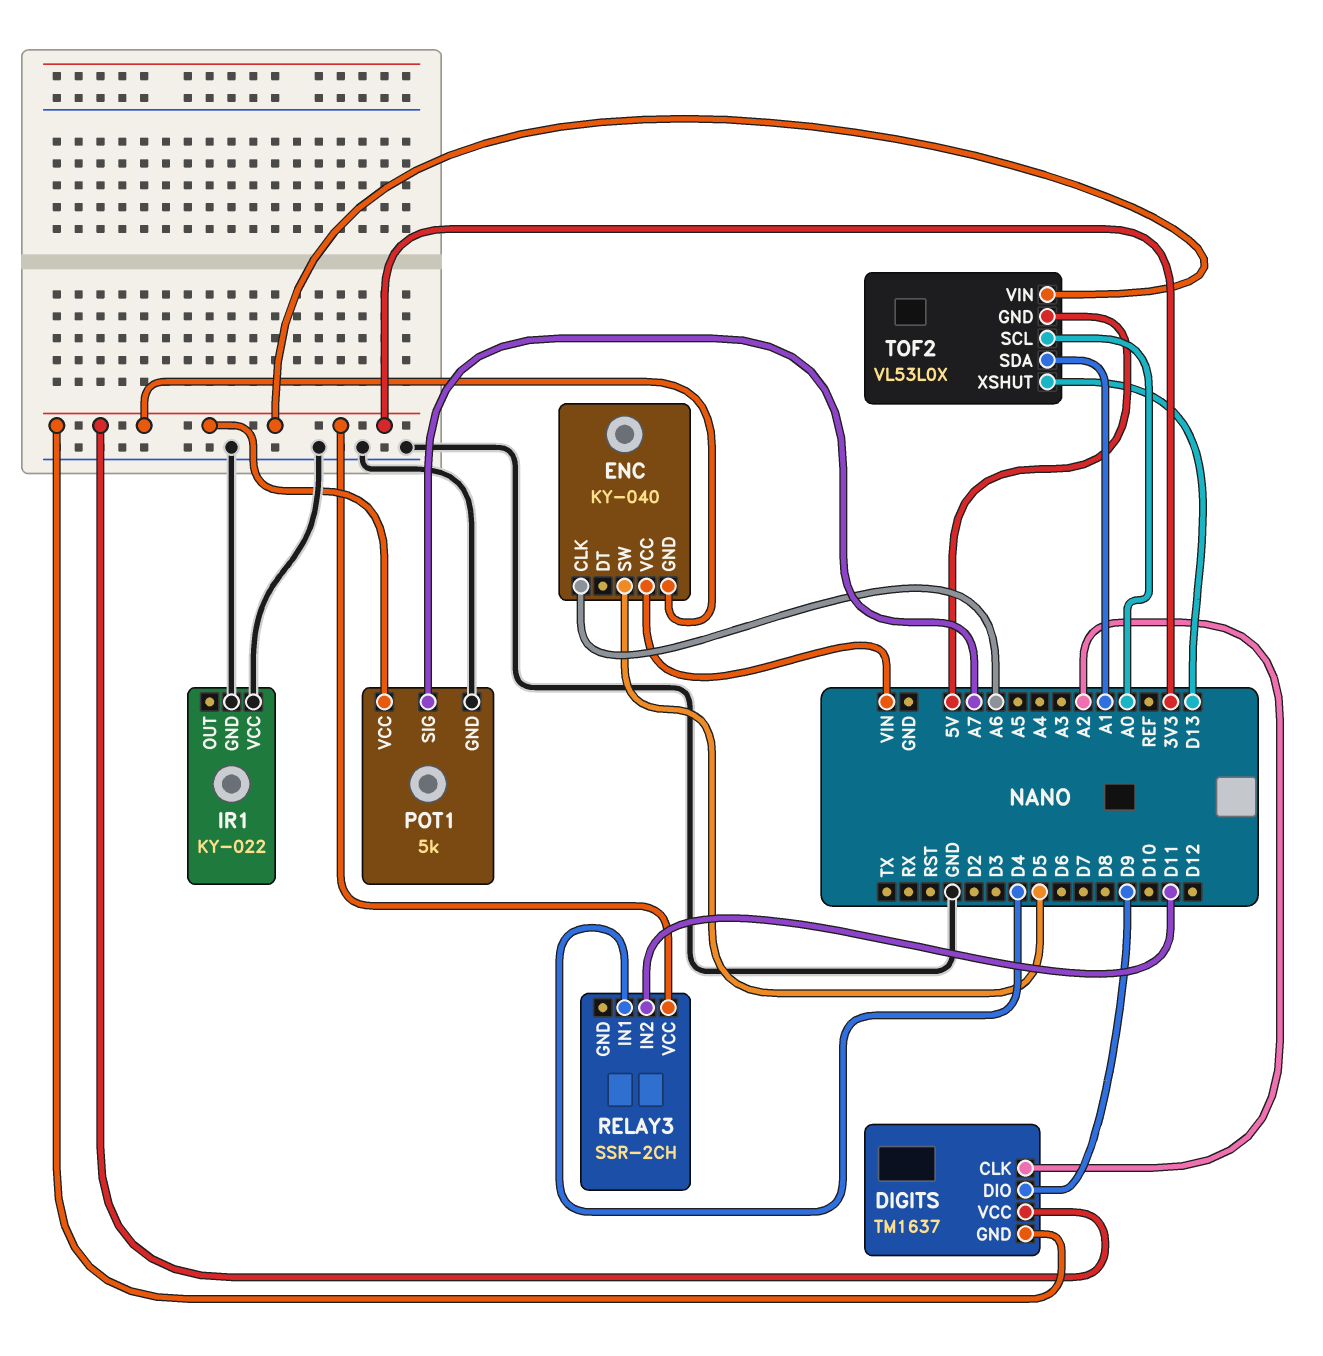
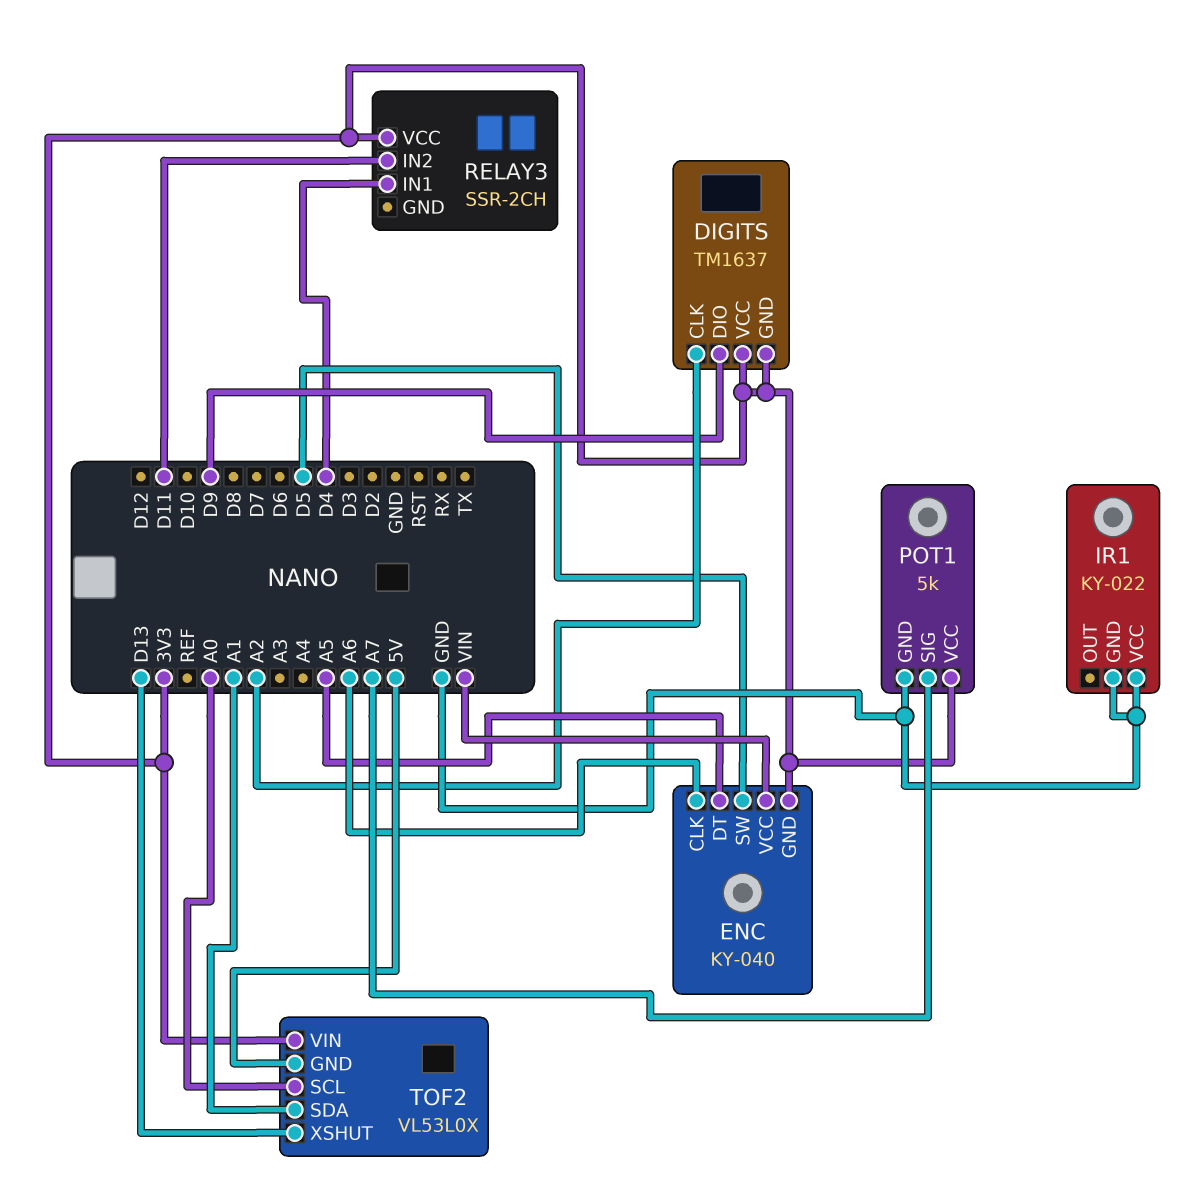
ENC pin DT: none -> A5

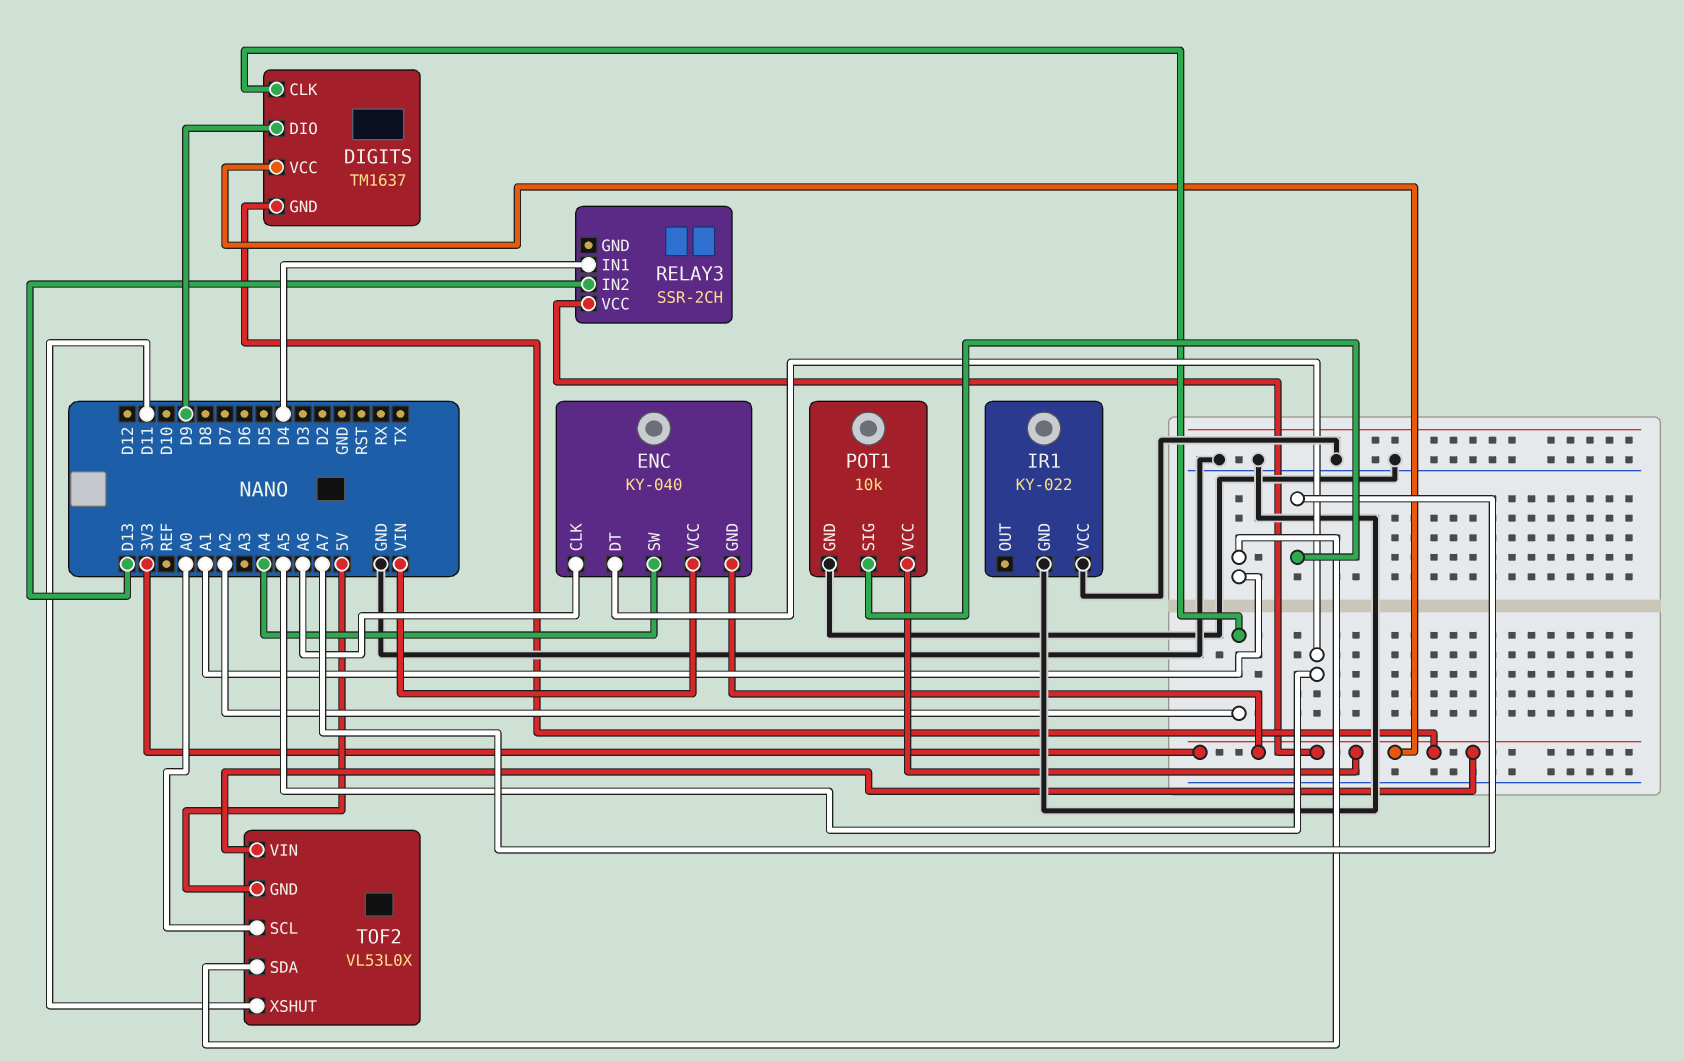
ENC pin SW: D5 -> A4
POT1: 5k -> 10k
RELAY3 pin IN2: D11 -> D13
TOF2 pin XSHUT: D13 -> D11

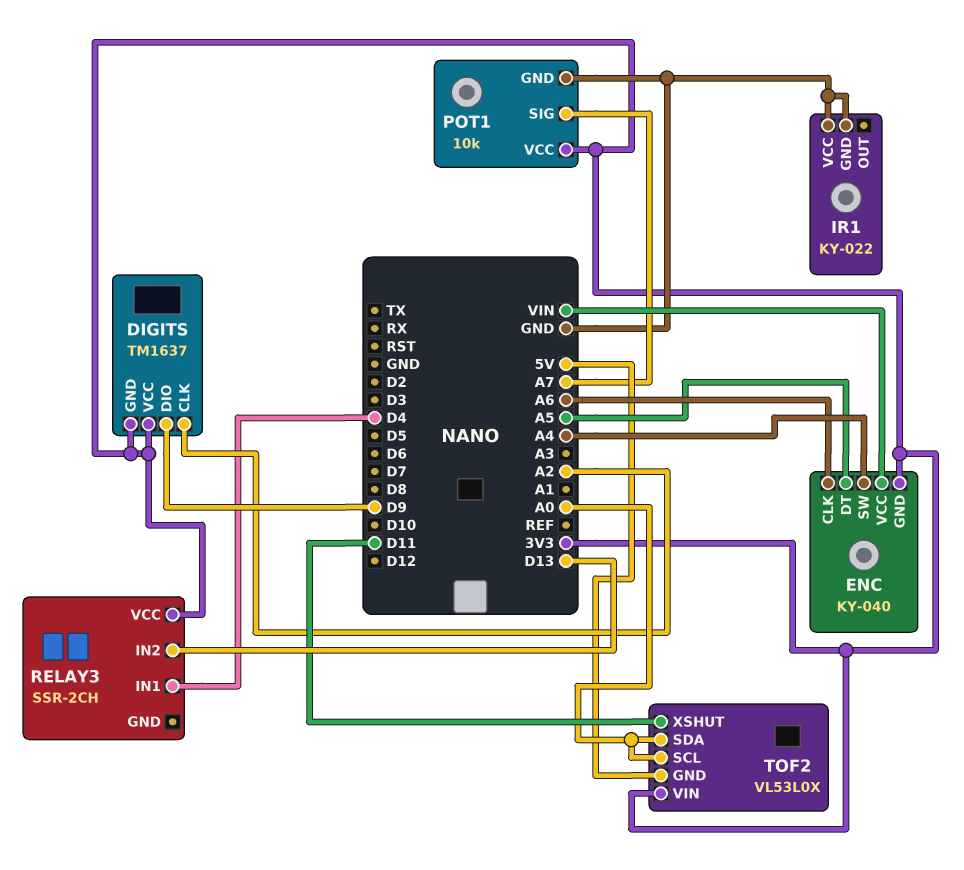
TOF2 pin SDA: A1 -> A0

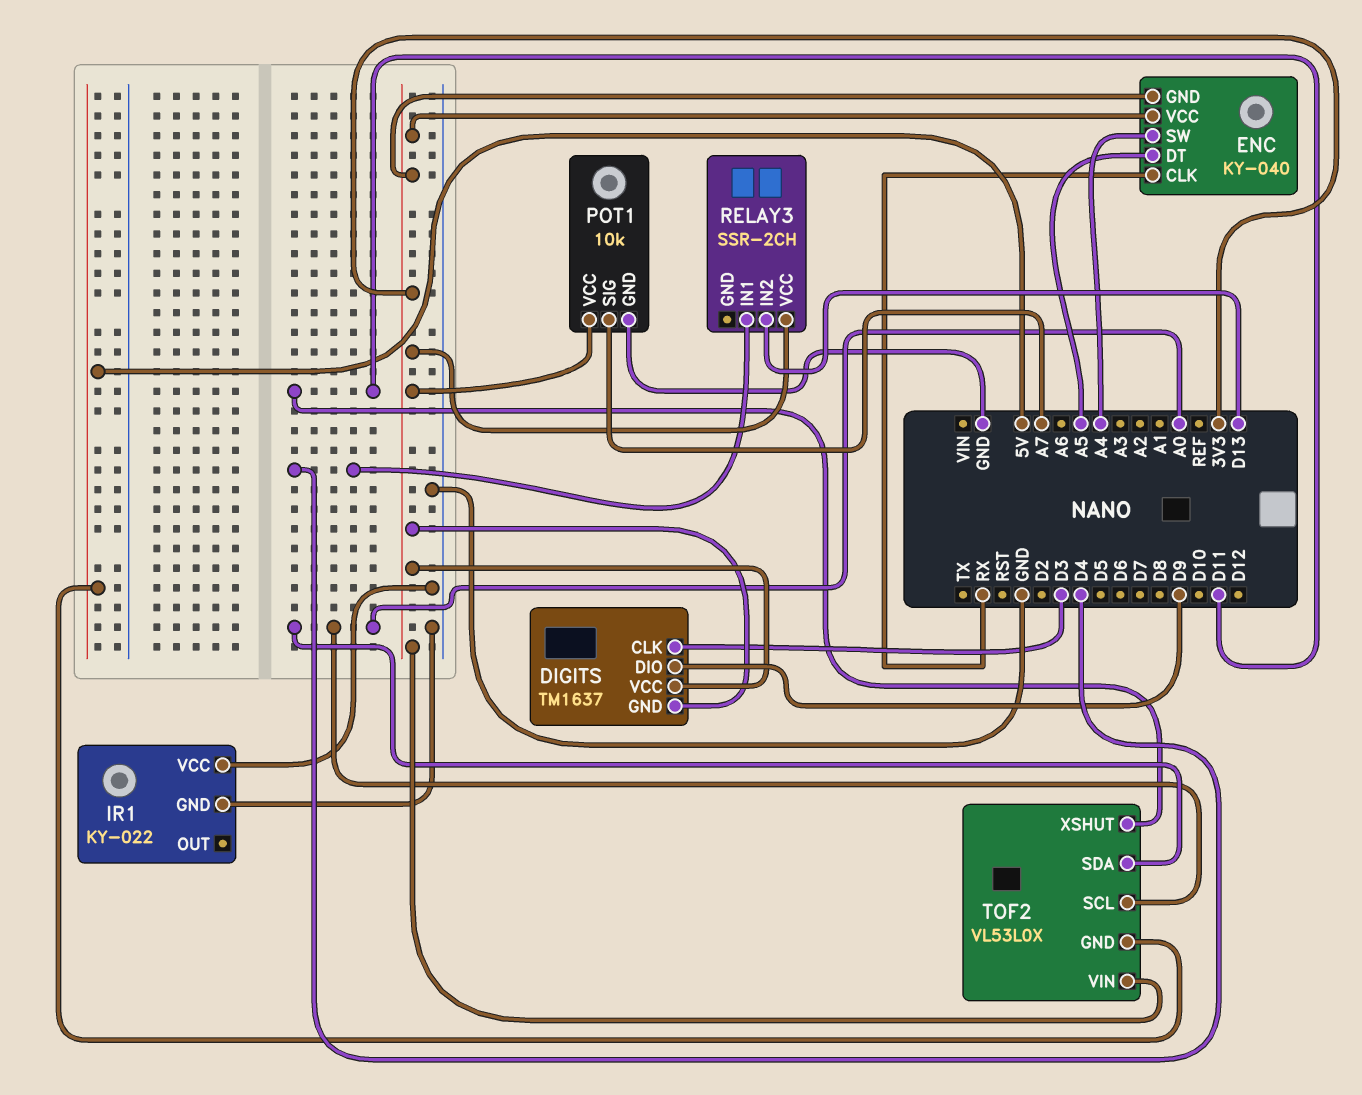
DIGITS pin CLK: A2 -> D3
ENC pin CLK: A6 -> RX
ENC pin VCC: VIN -> 3V3

